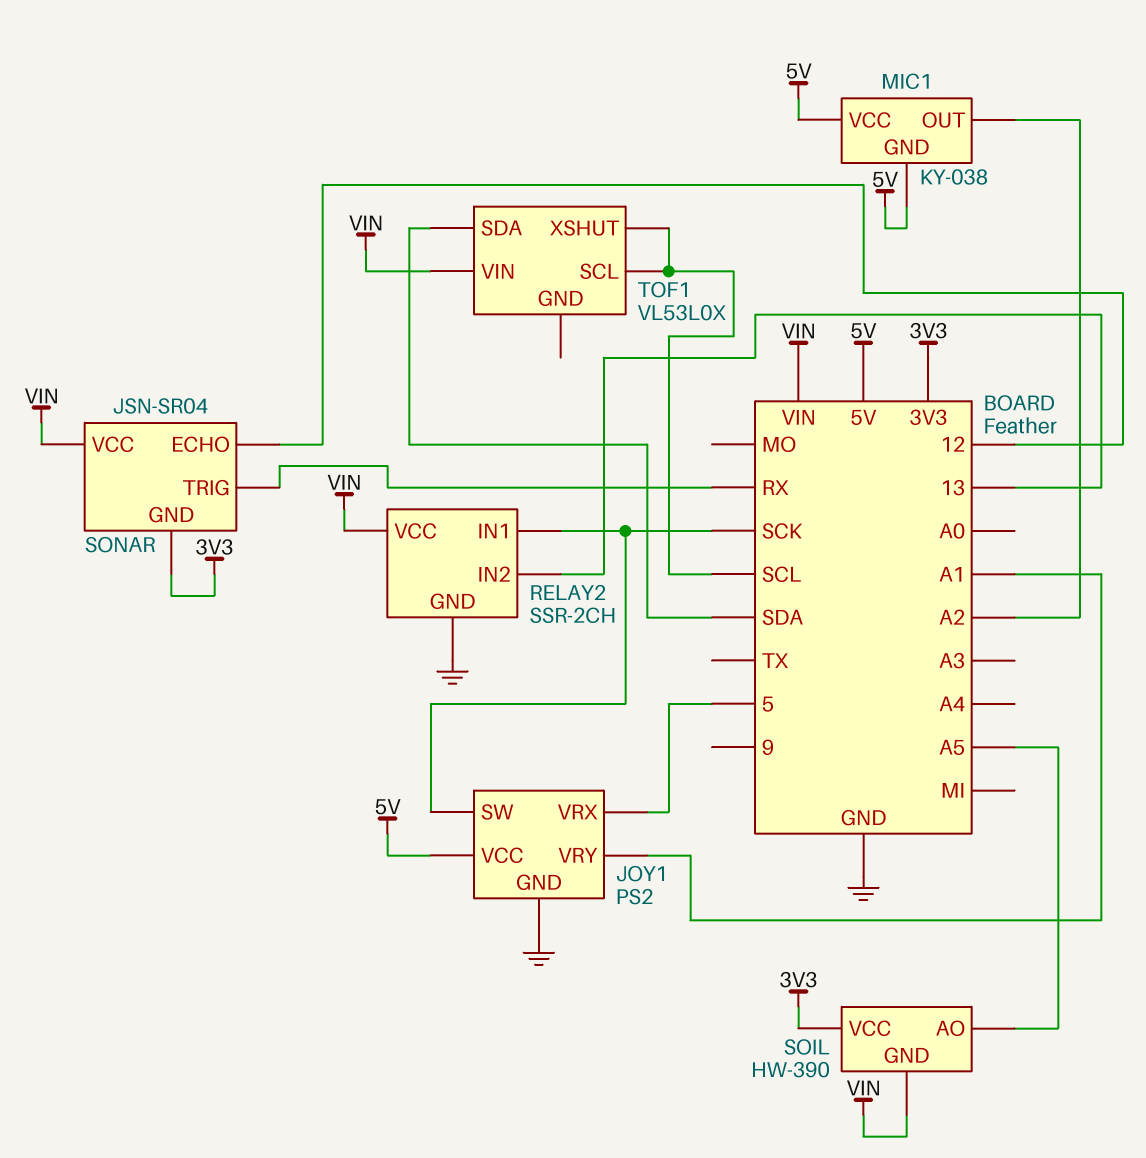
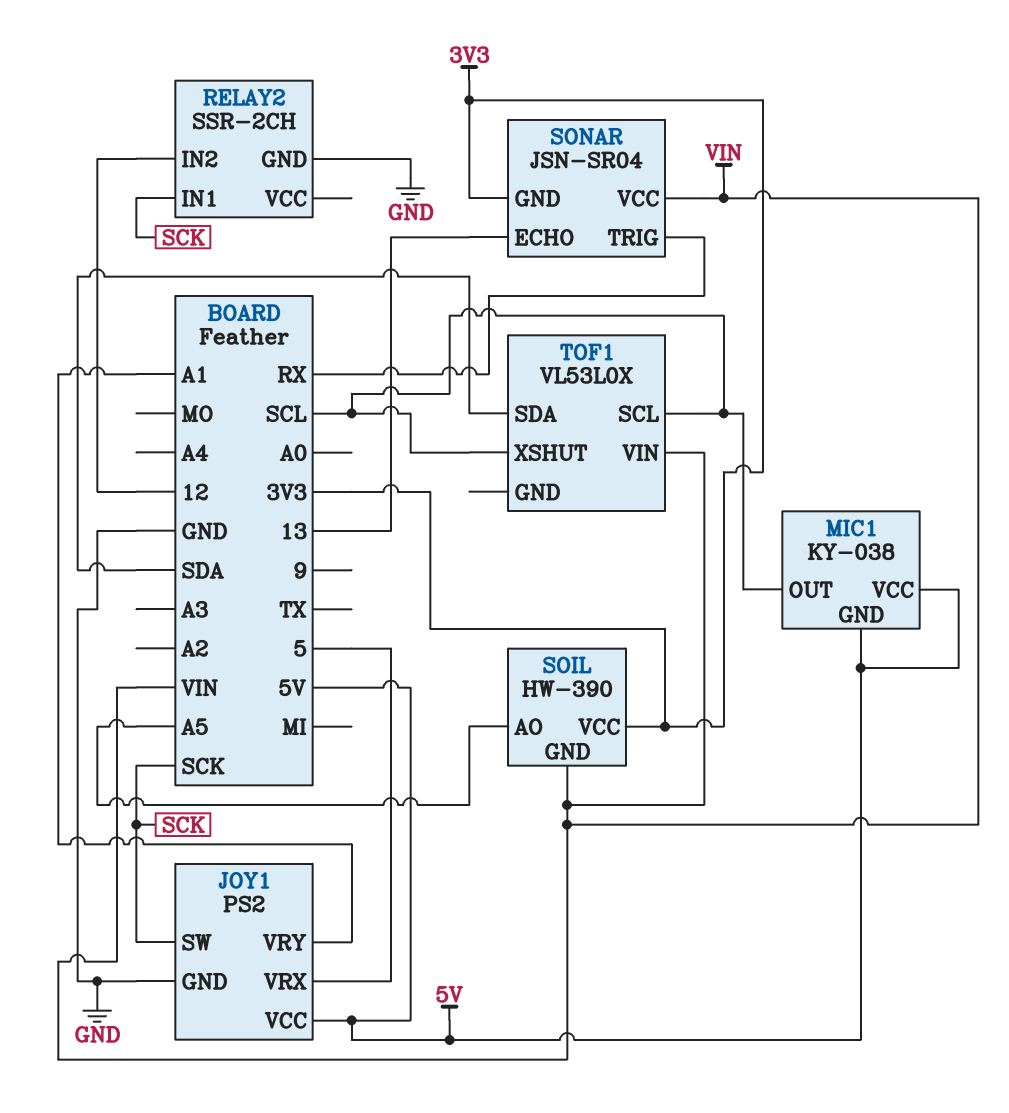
MIC1 pin OUT: A2 -> SCL
RELAY2 pin IN2: 13 -> 12
RELAY2 pin VCC: VIN -> none
SONAR pin ECHO: 12 -> 13

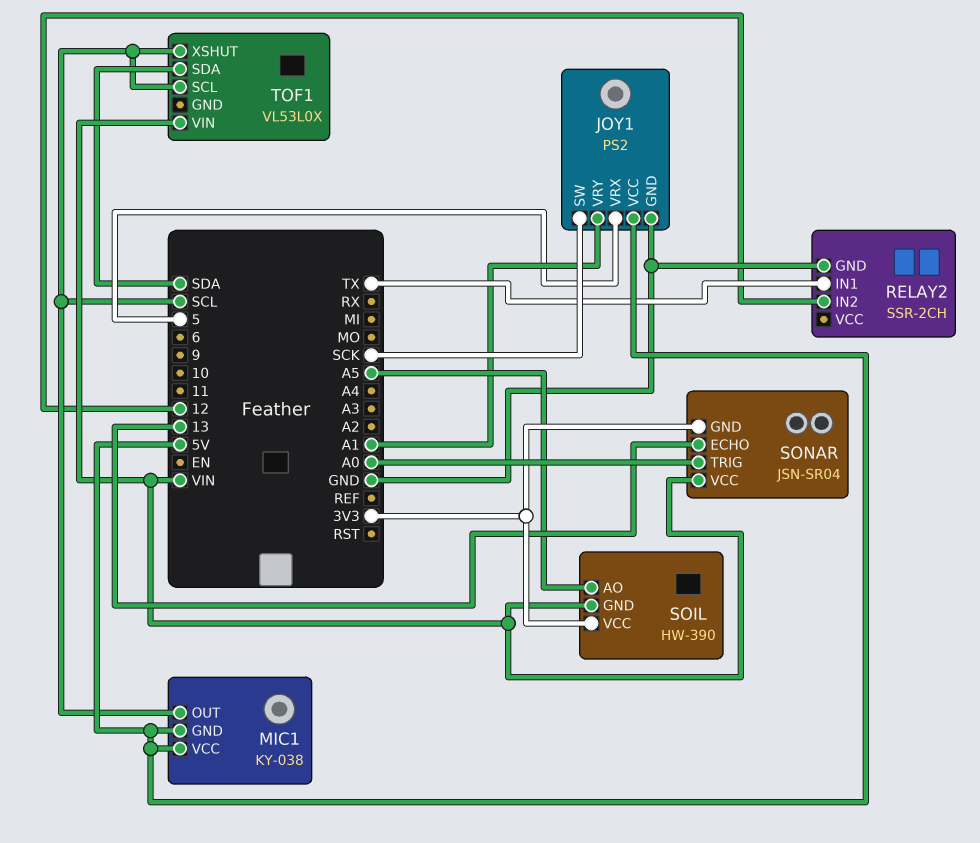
RELAY2 pin IN1: SCK -> TX
SONAR pin TRIG: RX -> A0

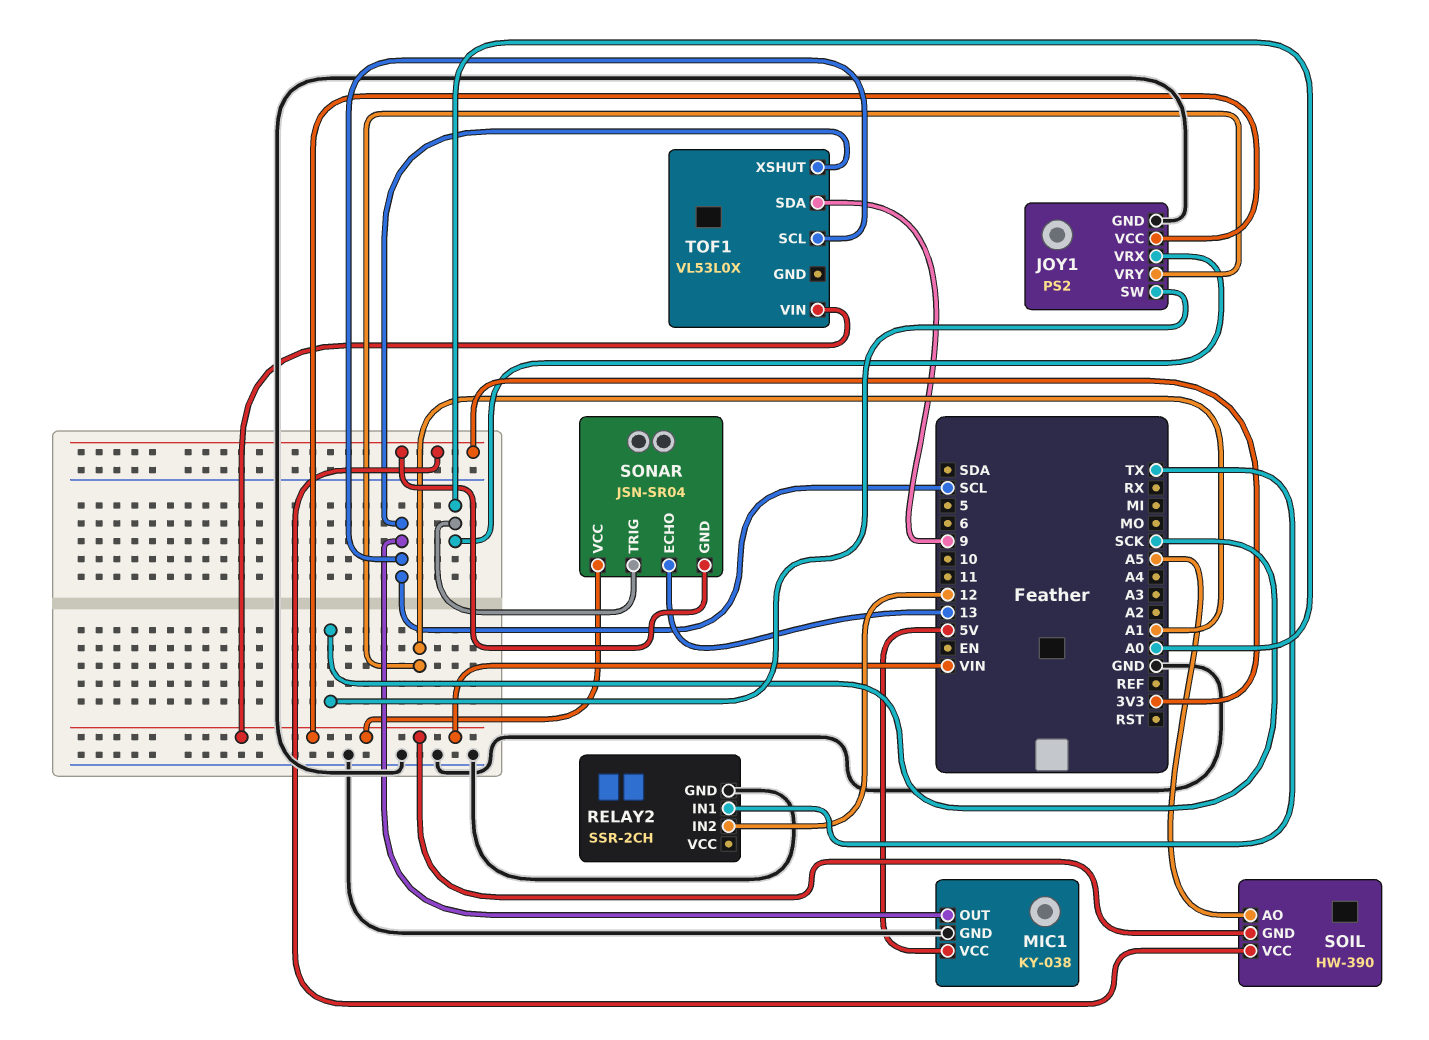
JOY1 pin VCC: 5V -> VIN
JOY1 pin VRX: 5 -> A0
MIC1 pin GND: 5V -> GND
TOF1 pin SDA: SDA -> 9

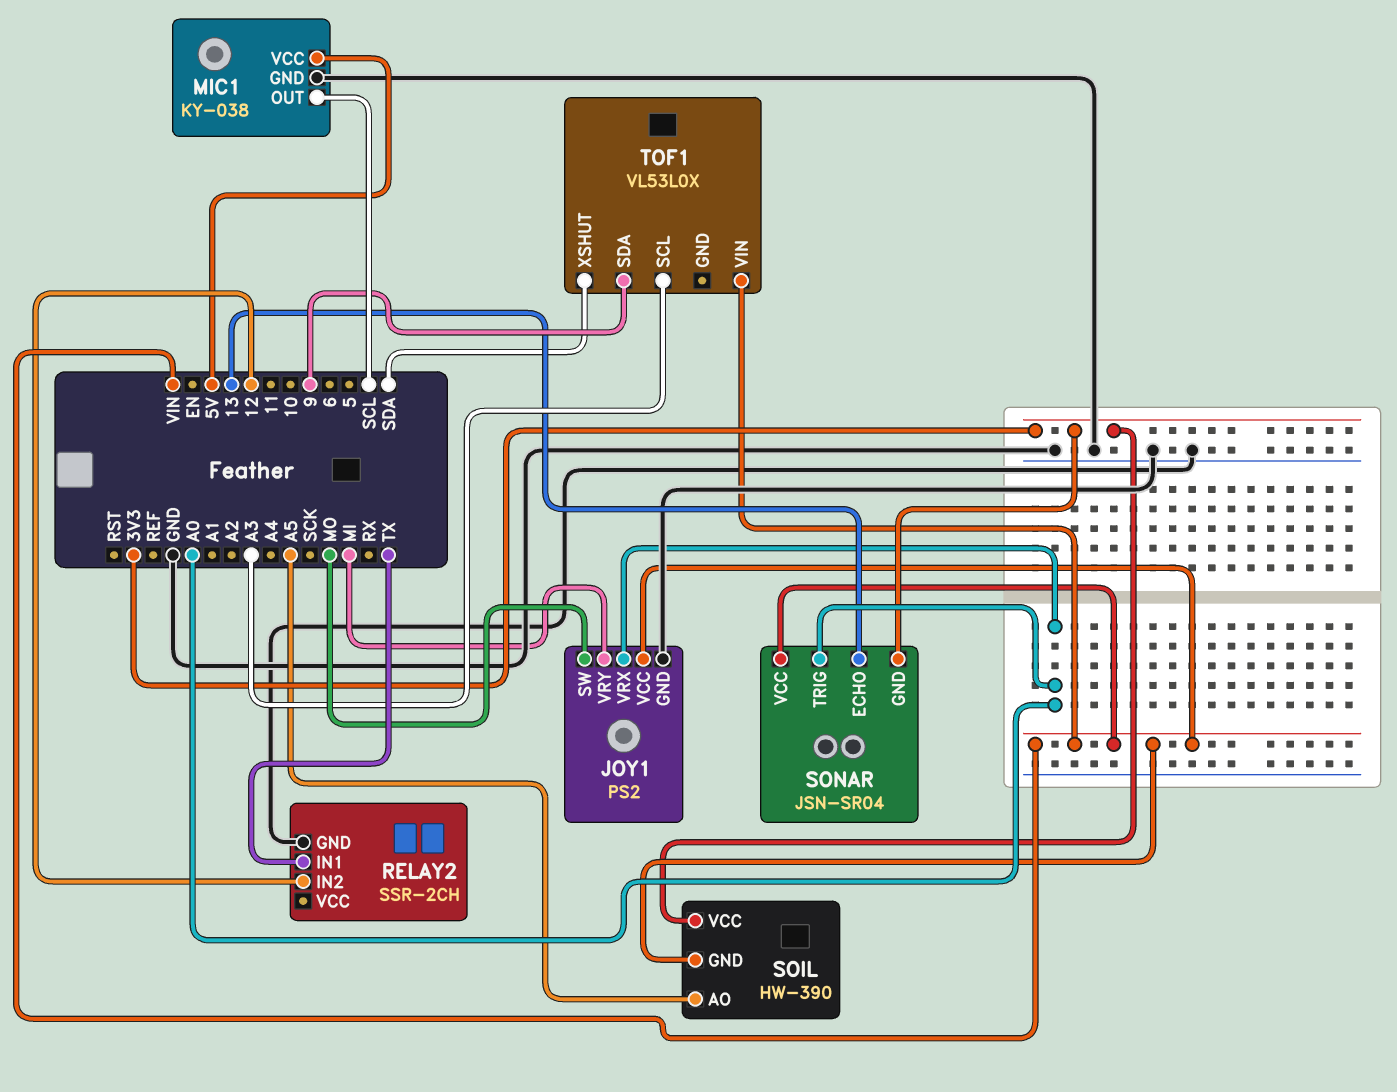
JOY1 pin SW: SCK -> MO
JOY1 pin VRY: A1 -> MI
TOF1 pin SCL: SCL -> A3
TOF1 pin XSHUT: SCL -> SDA

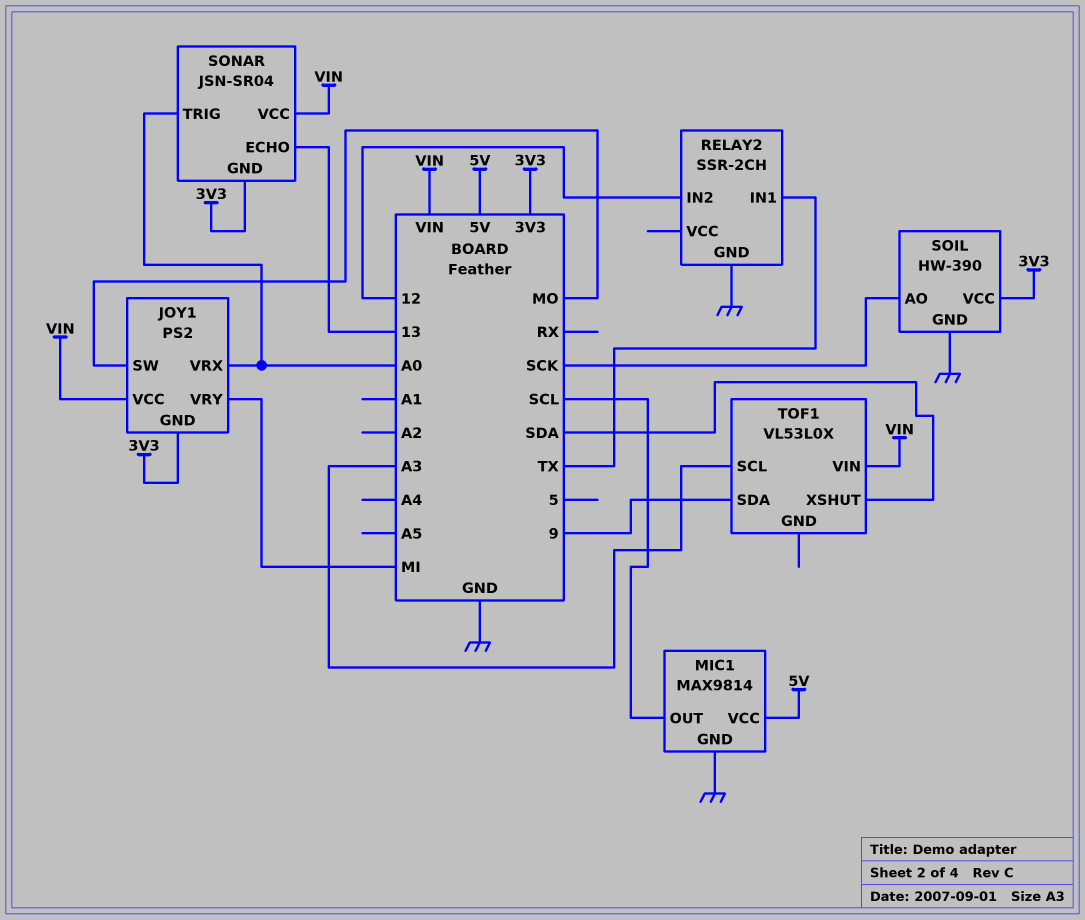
JOY1 pin GND: GND -> 3V3
MIC1: KY-038 -> MAX9814
SOIL pin AO: A5 -> SCK
SOIL pin GND: VIN -> GND

